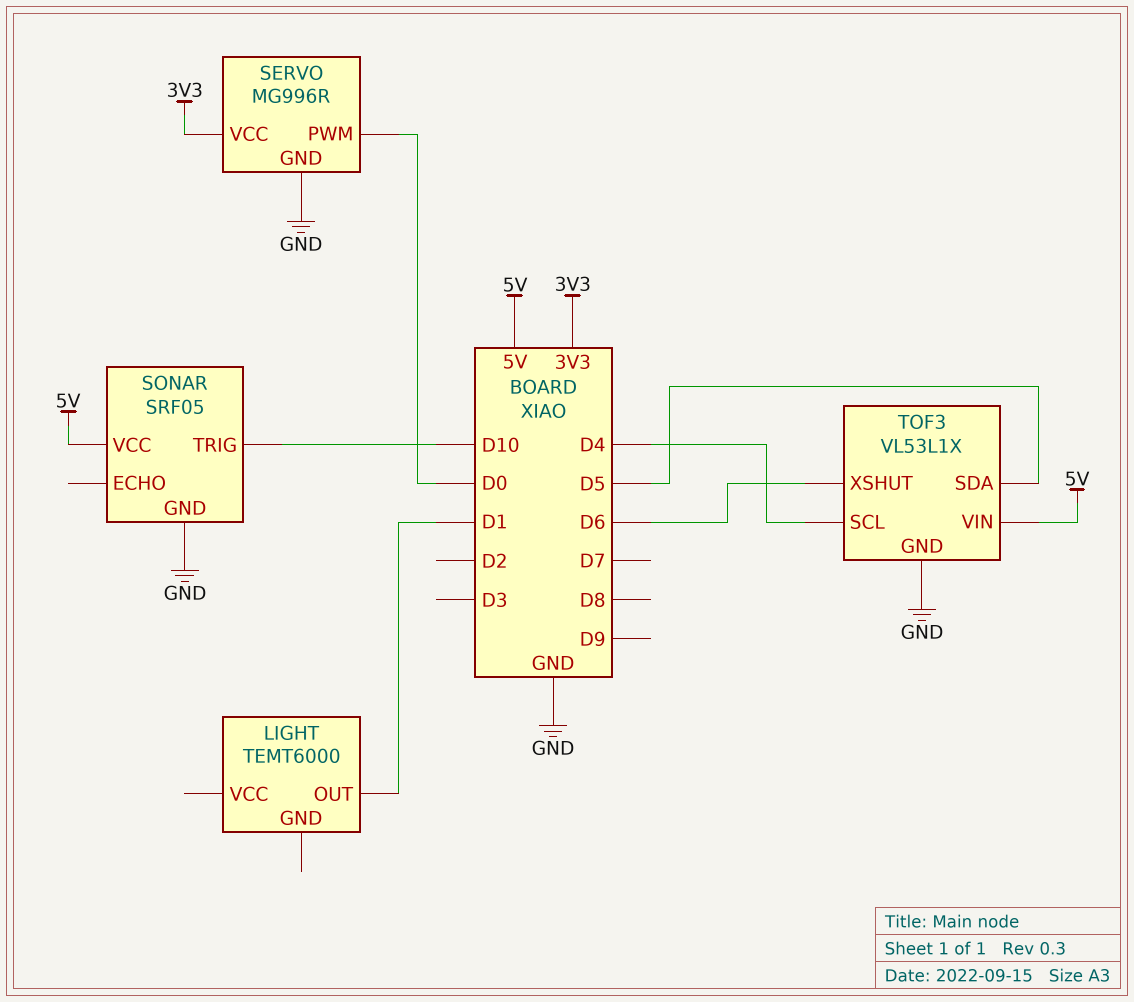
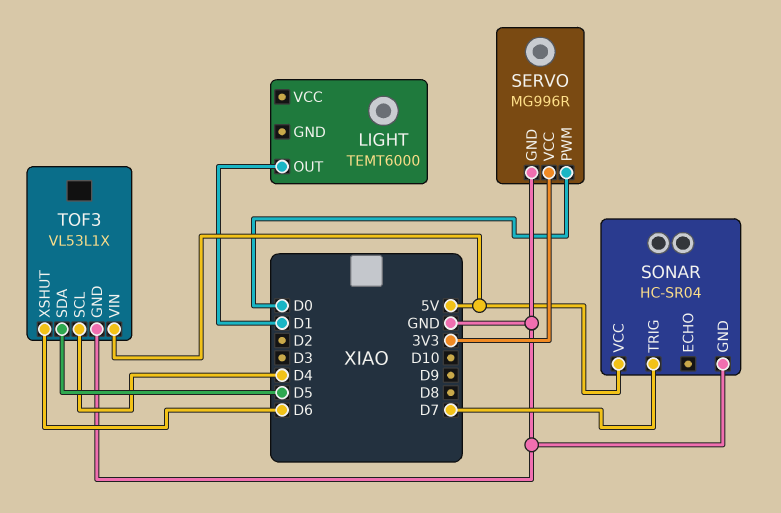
SONAR: SRF05 -> HC-SR04
SONAR pin TRIG: D10 -> D7

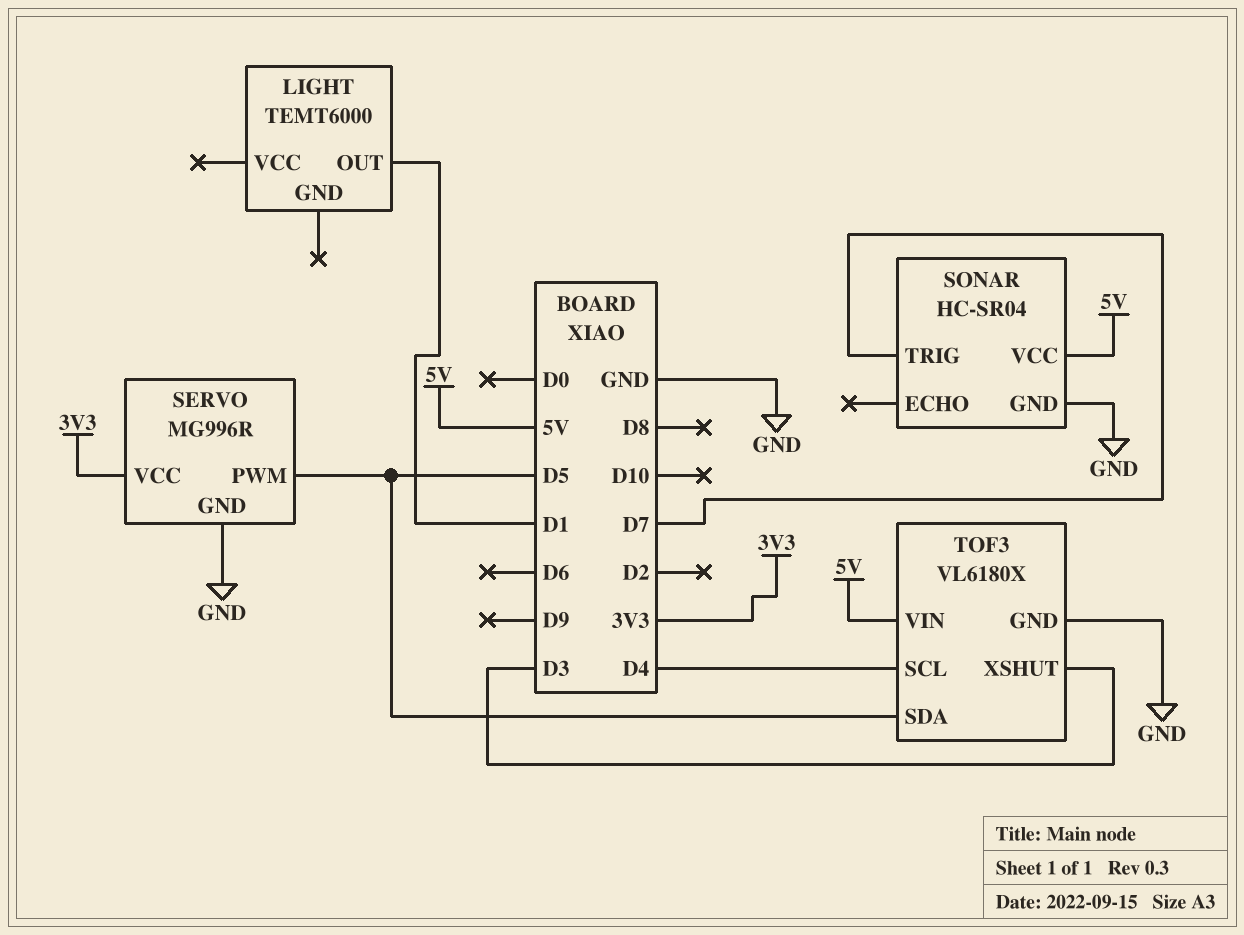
SERVO pin PWM: D0 -> D5
TOF3: VL53L1X -> VL6180X
TOF3 pin XSHUT: D6 -> D3

